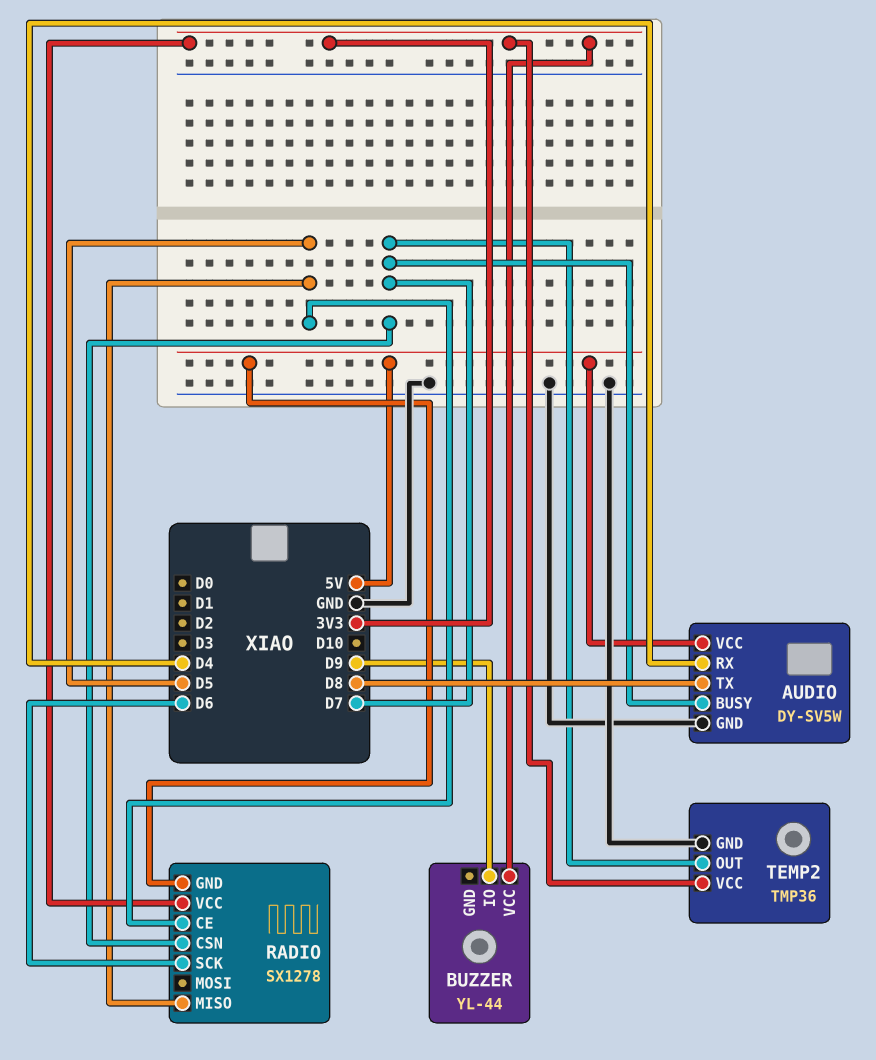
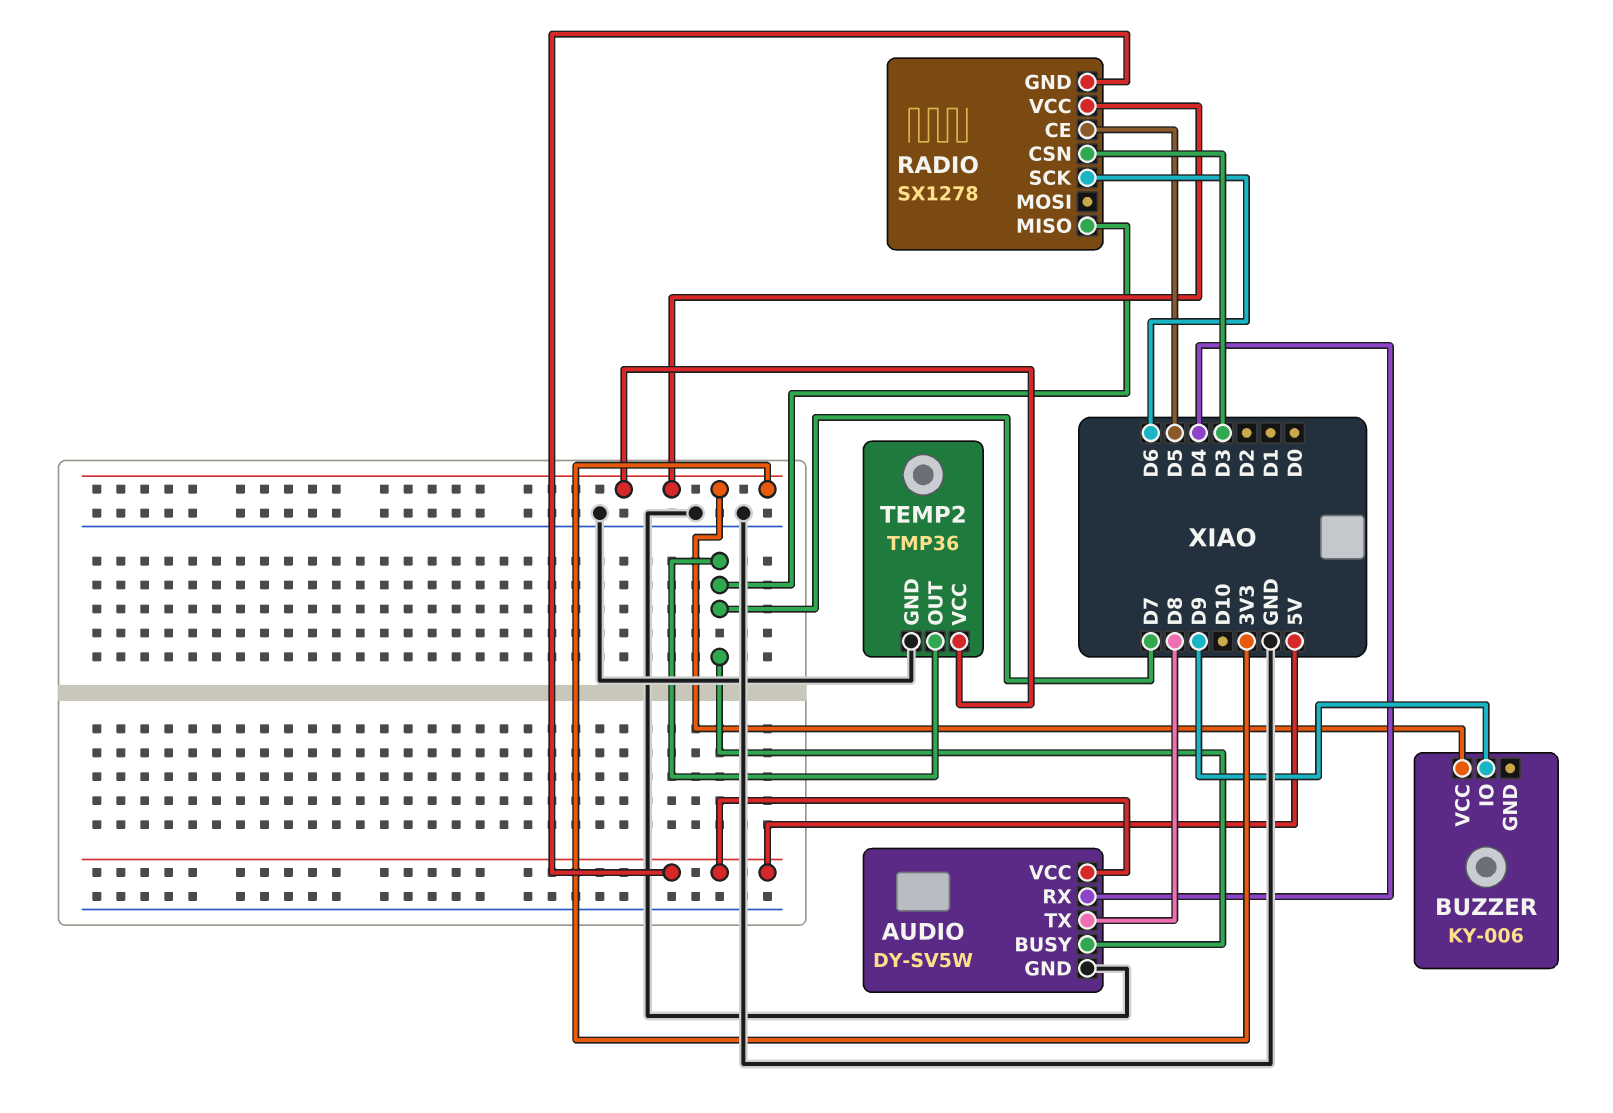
BUZZER: YL-44 -> KY-006
RADIO pin CSN: D7 -> D3
RADIO pin MISO: D5 -> D7

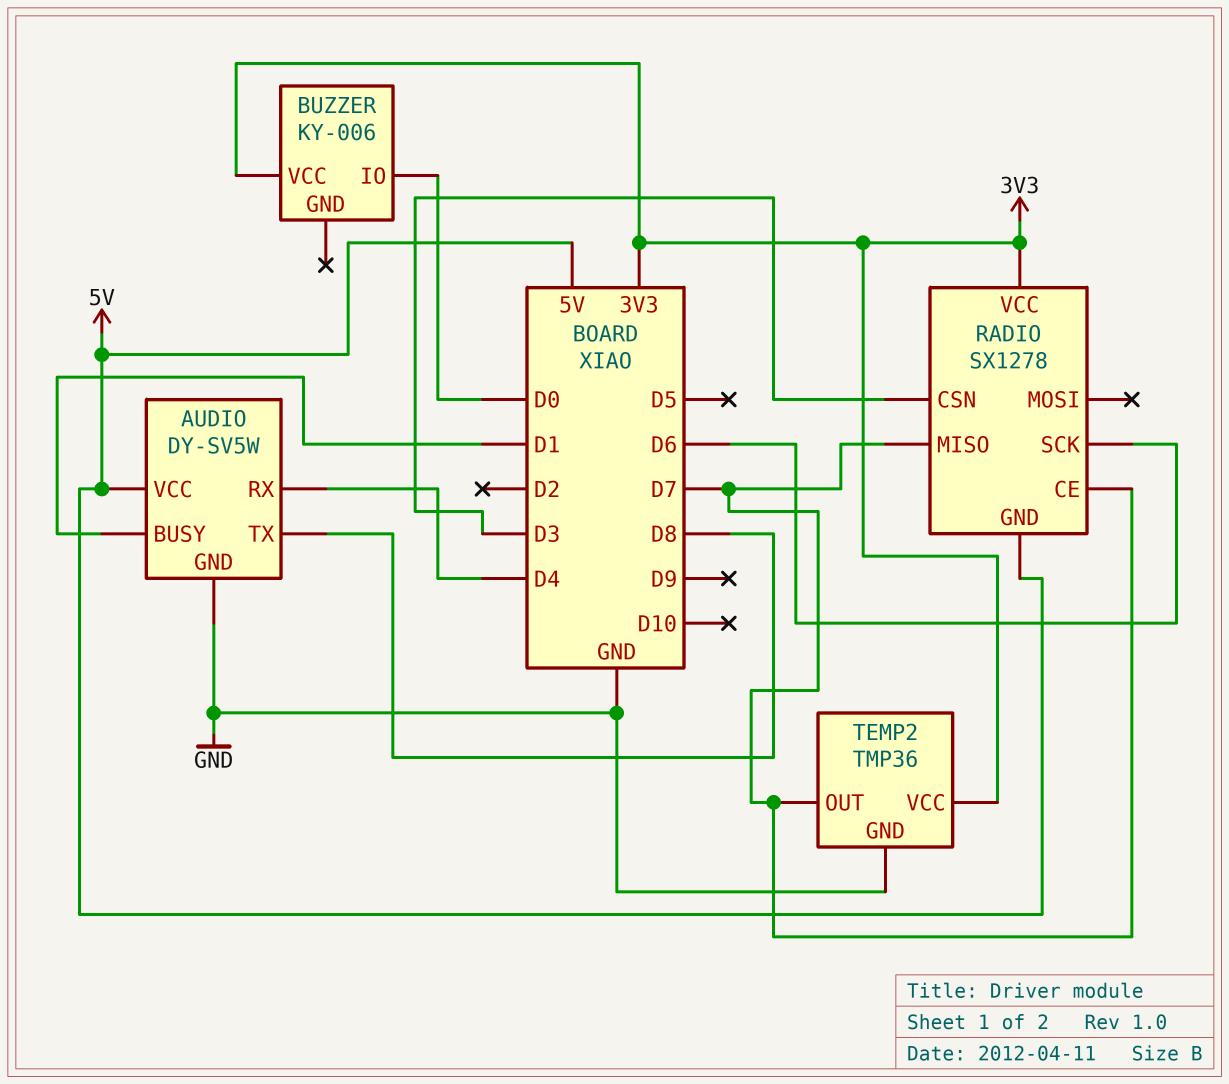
AUDIO pin BUSY: D7 -> D1
BUZZER pin IO: D9 -> D0
RADIO pin CE: D5 -> D7

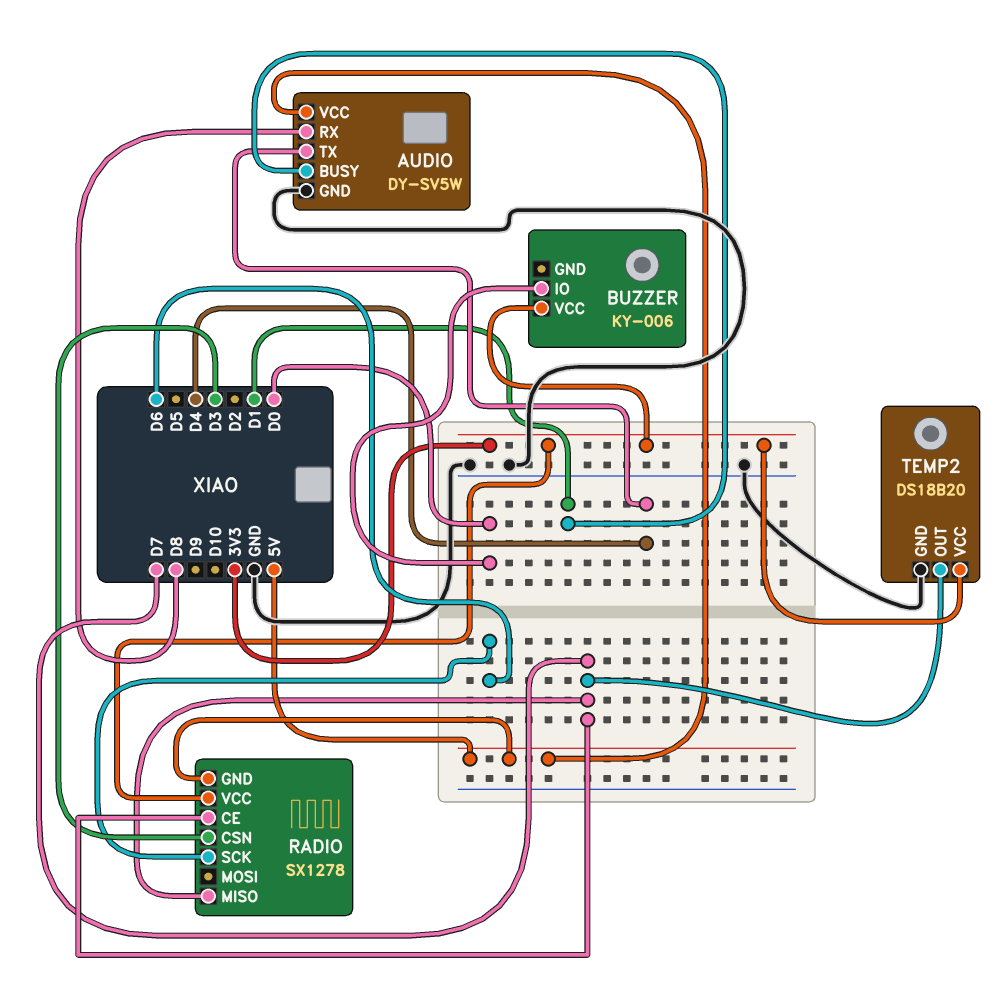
AUDIO pin RX: D4 -> D8
AUDIO pin TX: D8 -> D4
TEMP2: TMP36 -> DS18B20

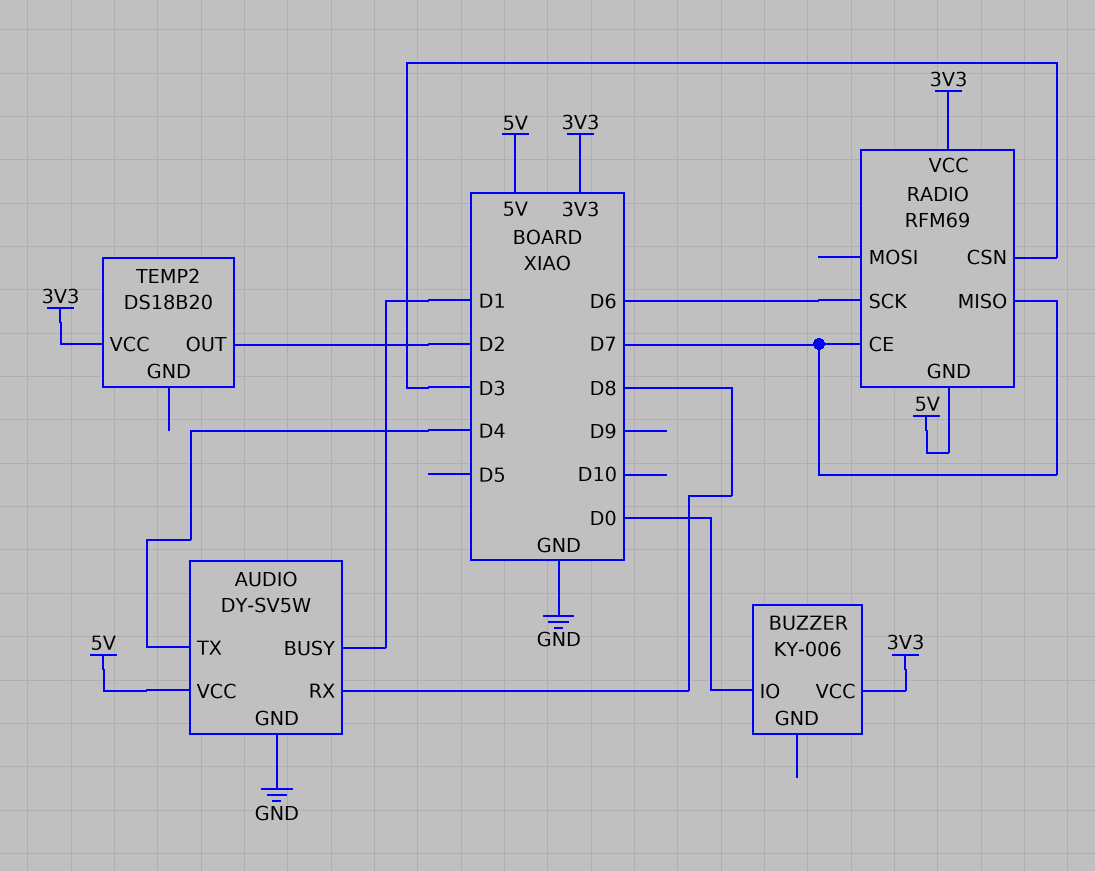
RADIO: SX1278 -> RFM69
TEMP2 pin GND: GND -> none
TEMP2 pin OUT: D7 -> D2

